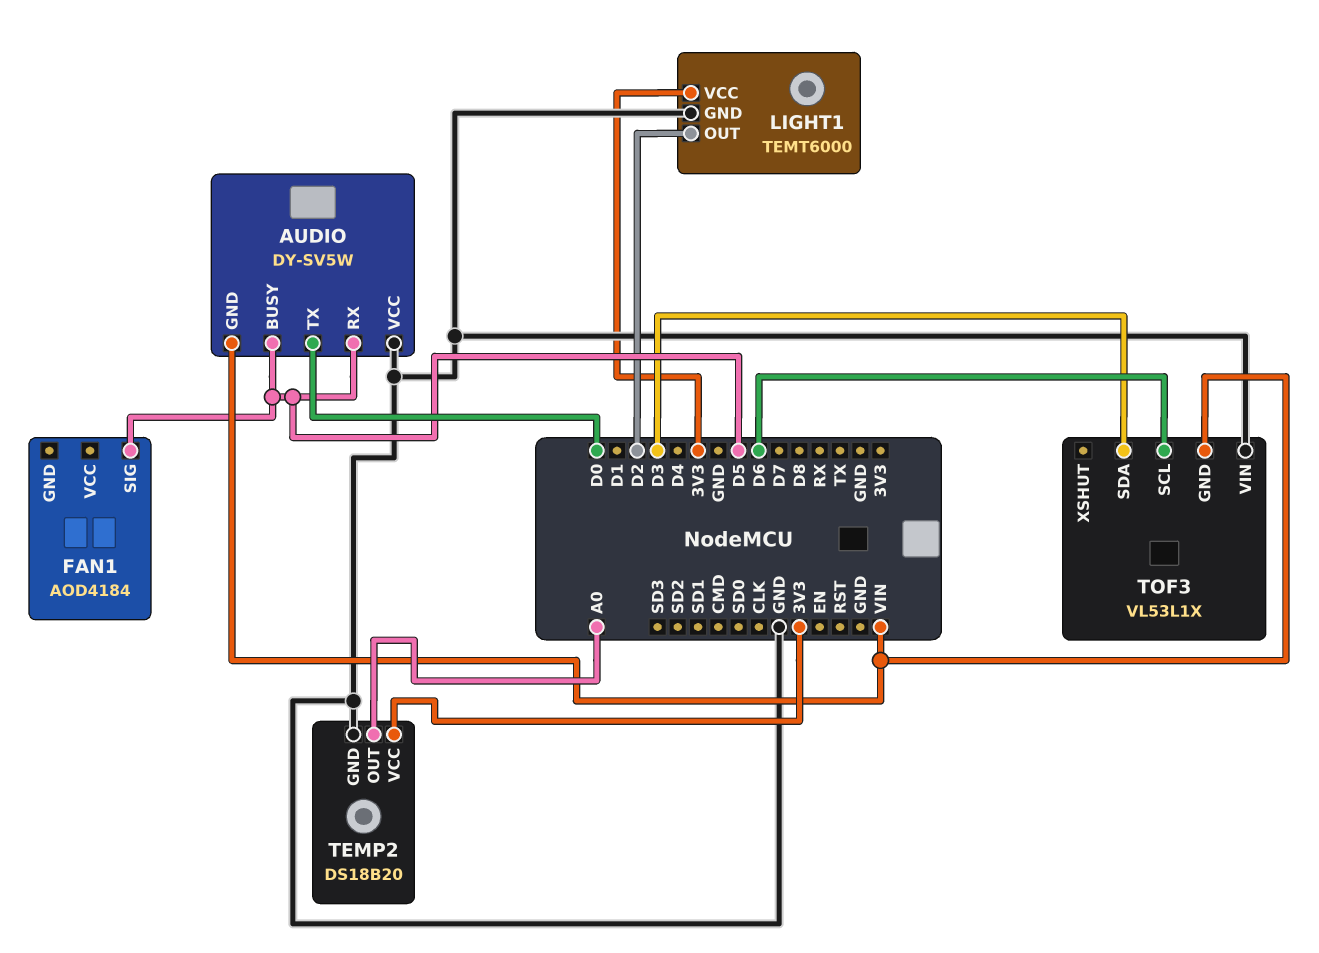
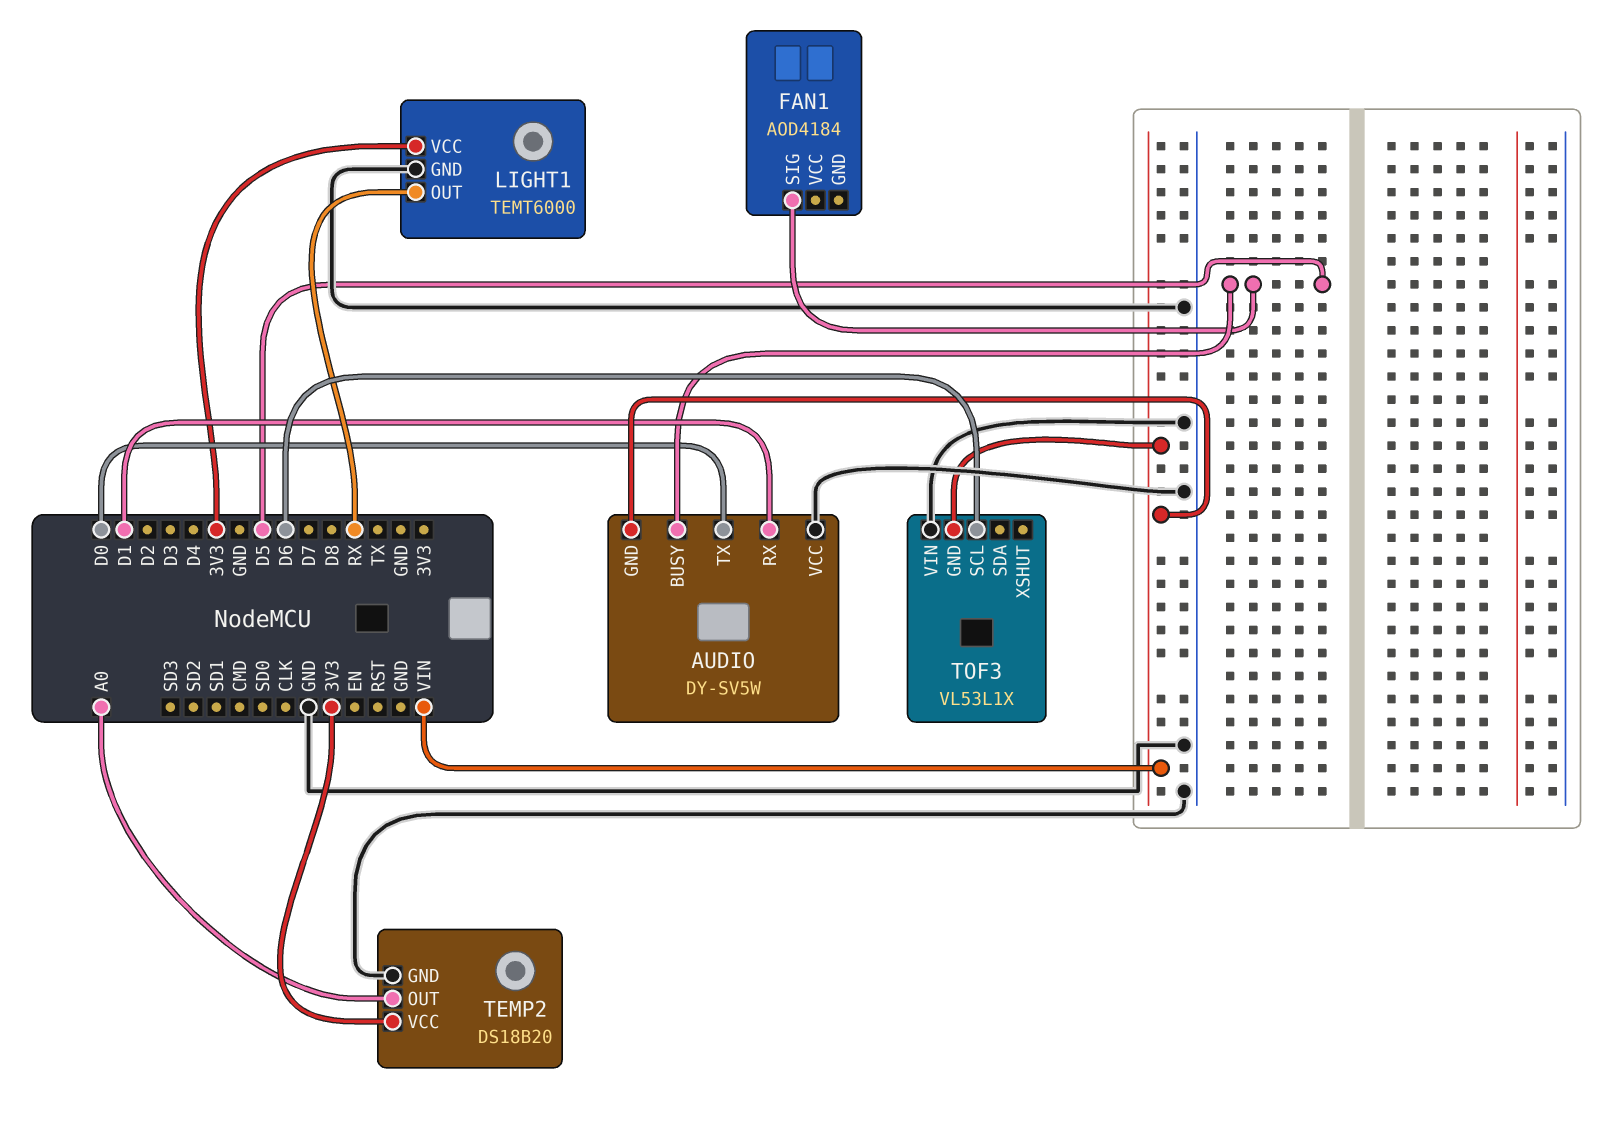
AUDIO pin RX: D5 -> D1
LIGHT1 pin OUT: D2 -> RX
TOF3 pin SDA: D3 -> none

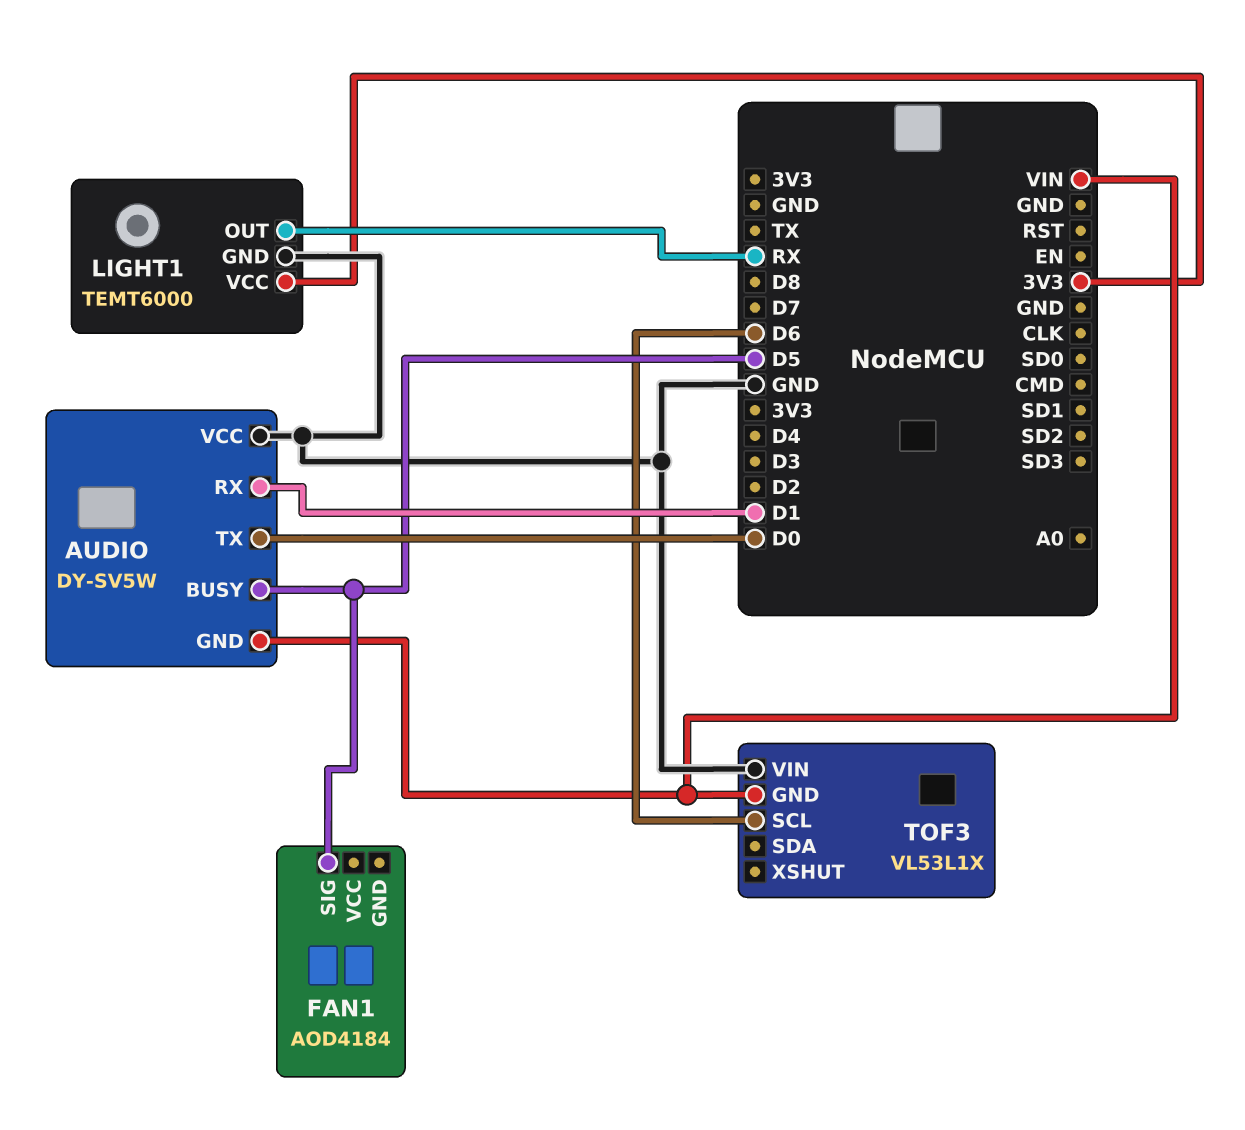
TEMP2: DS18B20 -> none
TEMP2 pin GND: GND -> none
TEMP2 pin OUT: A0 -> none
TEMP2 pin VCC: 3V3 -> none

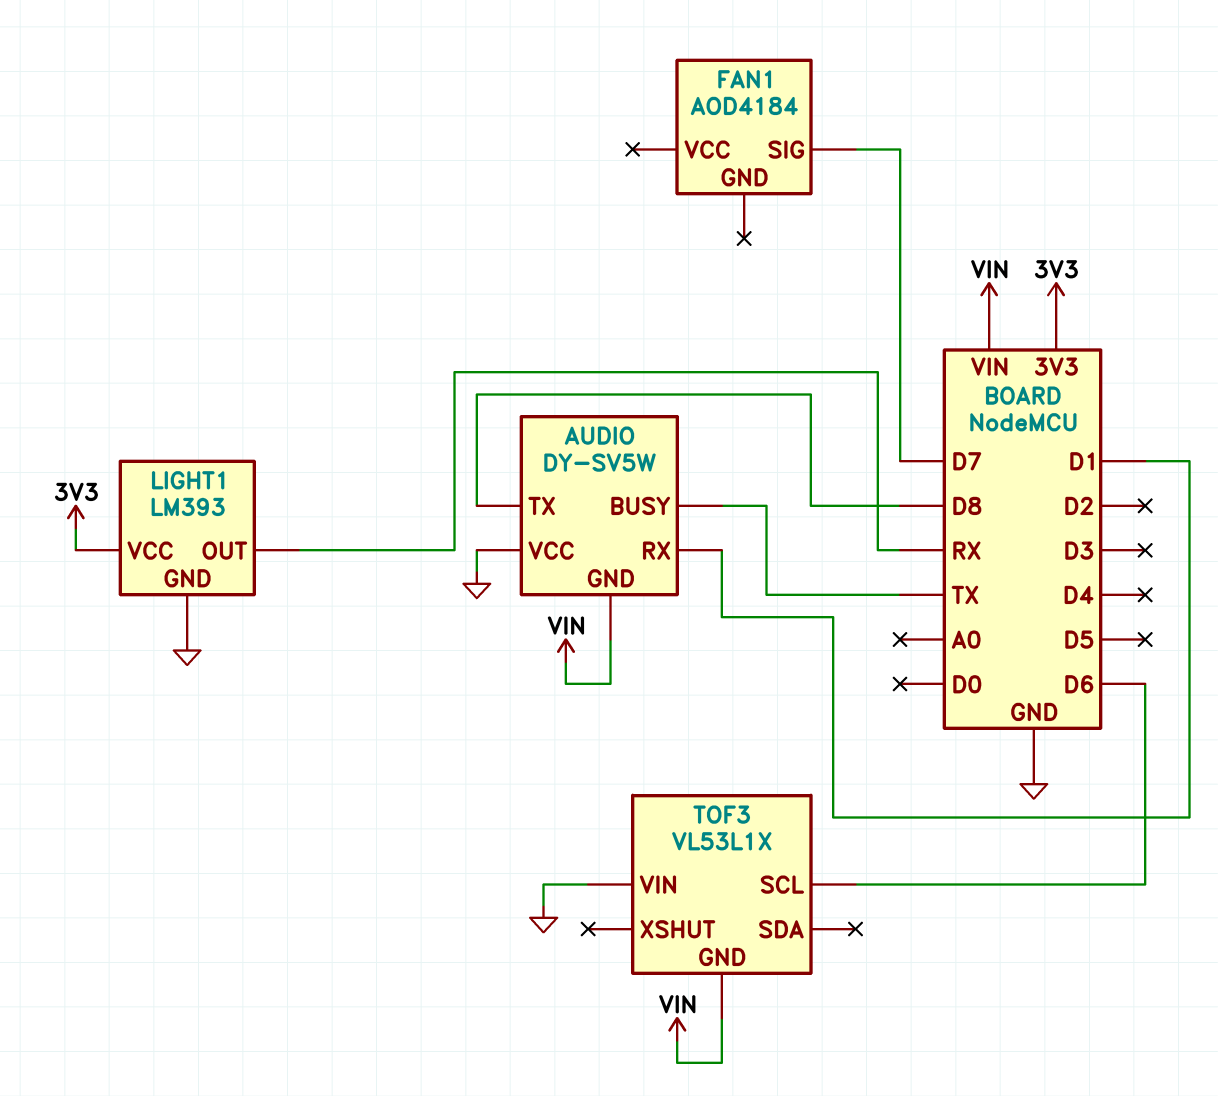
AUDIO pin BUSY: D5 -> TX
AUDIO pin TX: D0 -> D8
FAN1 pin SIG: D5 -> D7
LIGHT1: TEMT6000 -> LM393

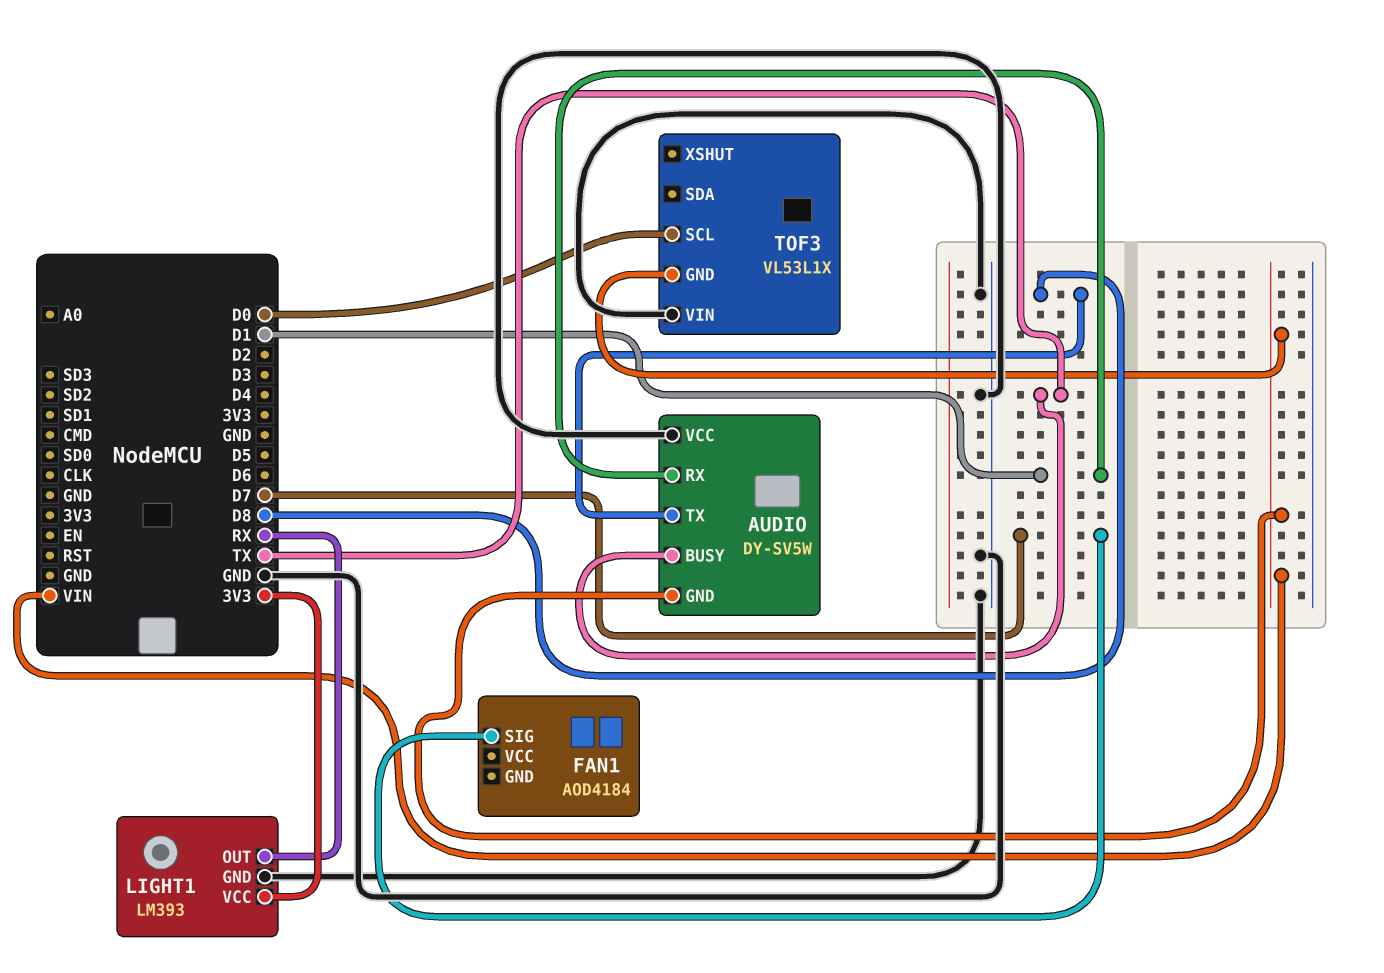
TOF3 pin SCL: D6 -> D0

